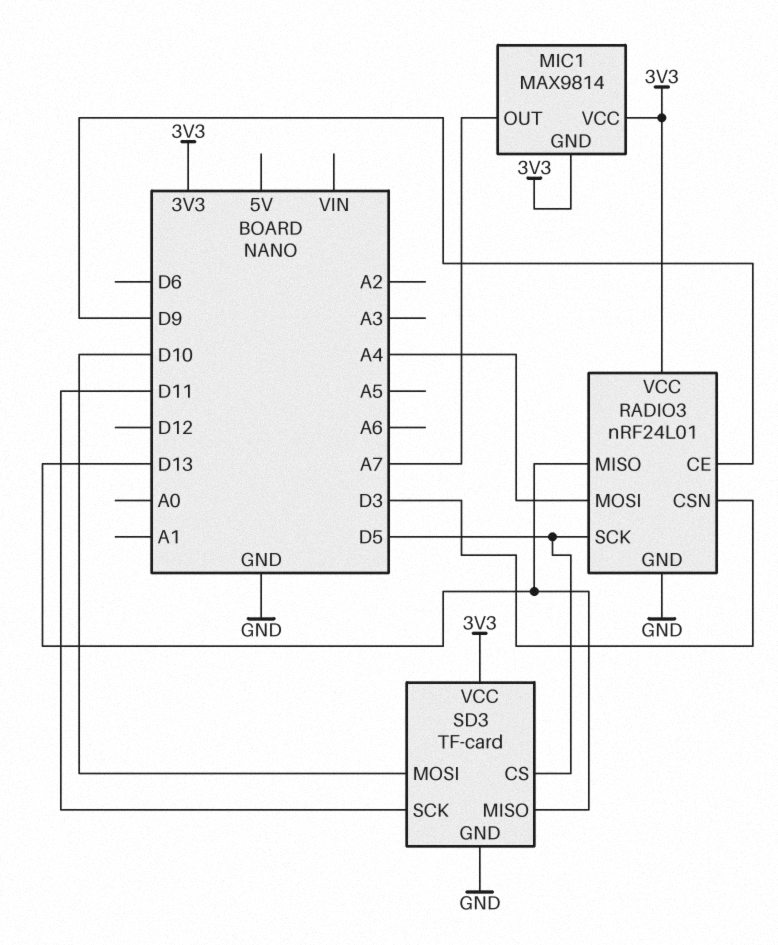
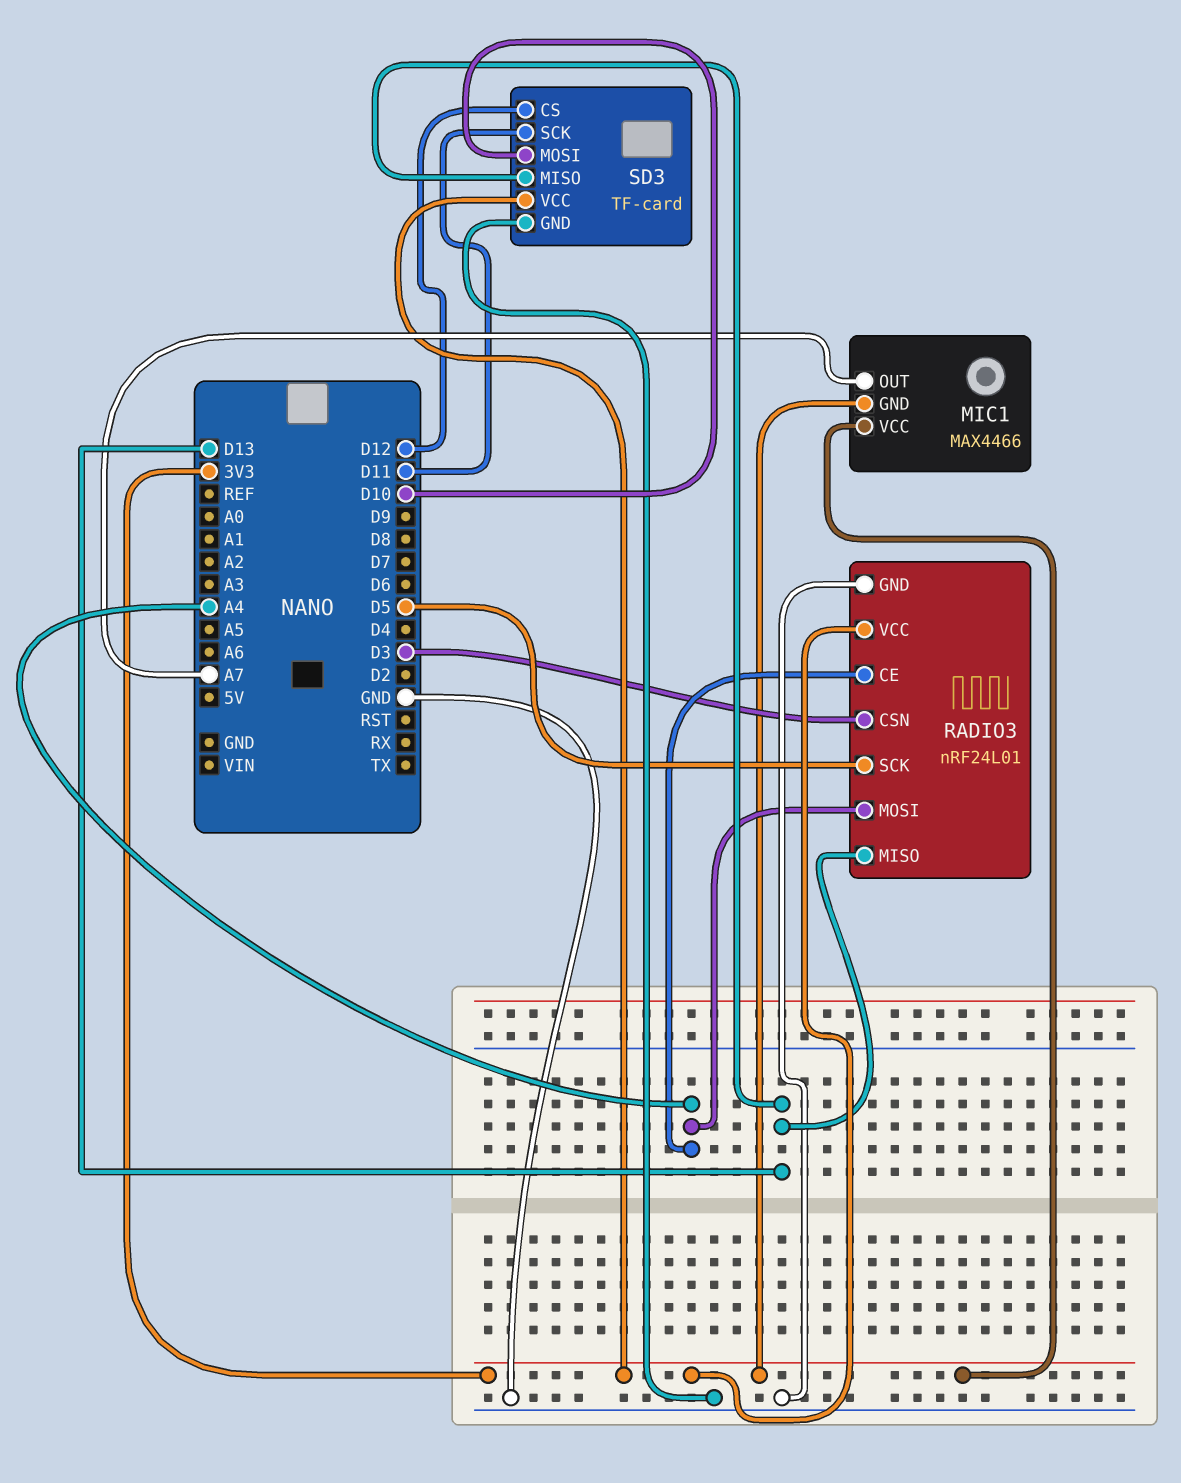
MIC1: MAX9814 -> MAX4466
RADIO3 pin CE: D9 -> A4
SD3 pin CS: D5 -> D12

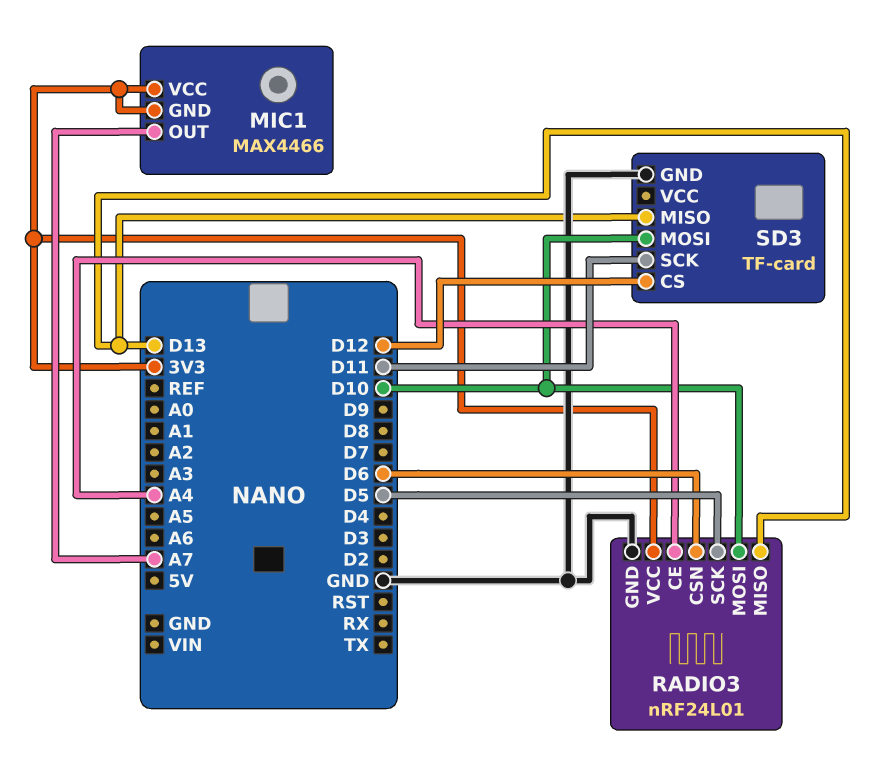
RADIO3 pin CSN: D3 -> D6
RADIO3 pin MOSI: A4 -> D10
SD3 pin VCC: 3V3 -> none

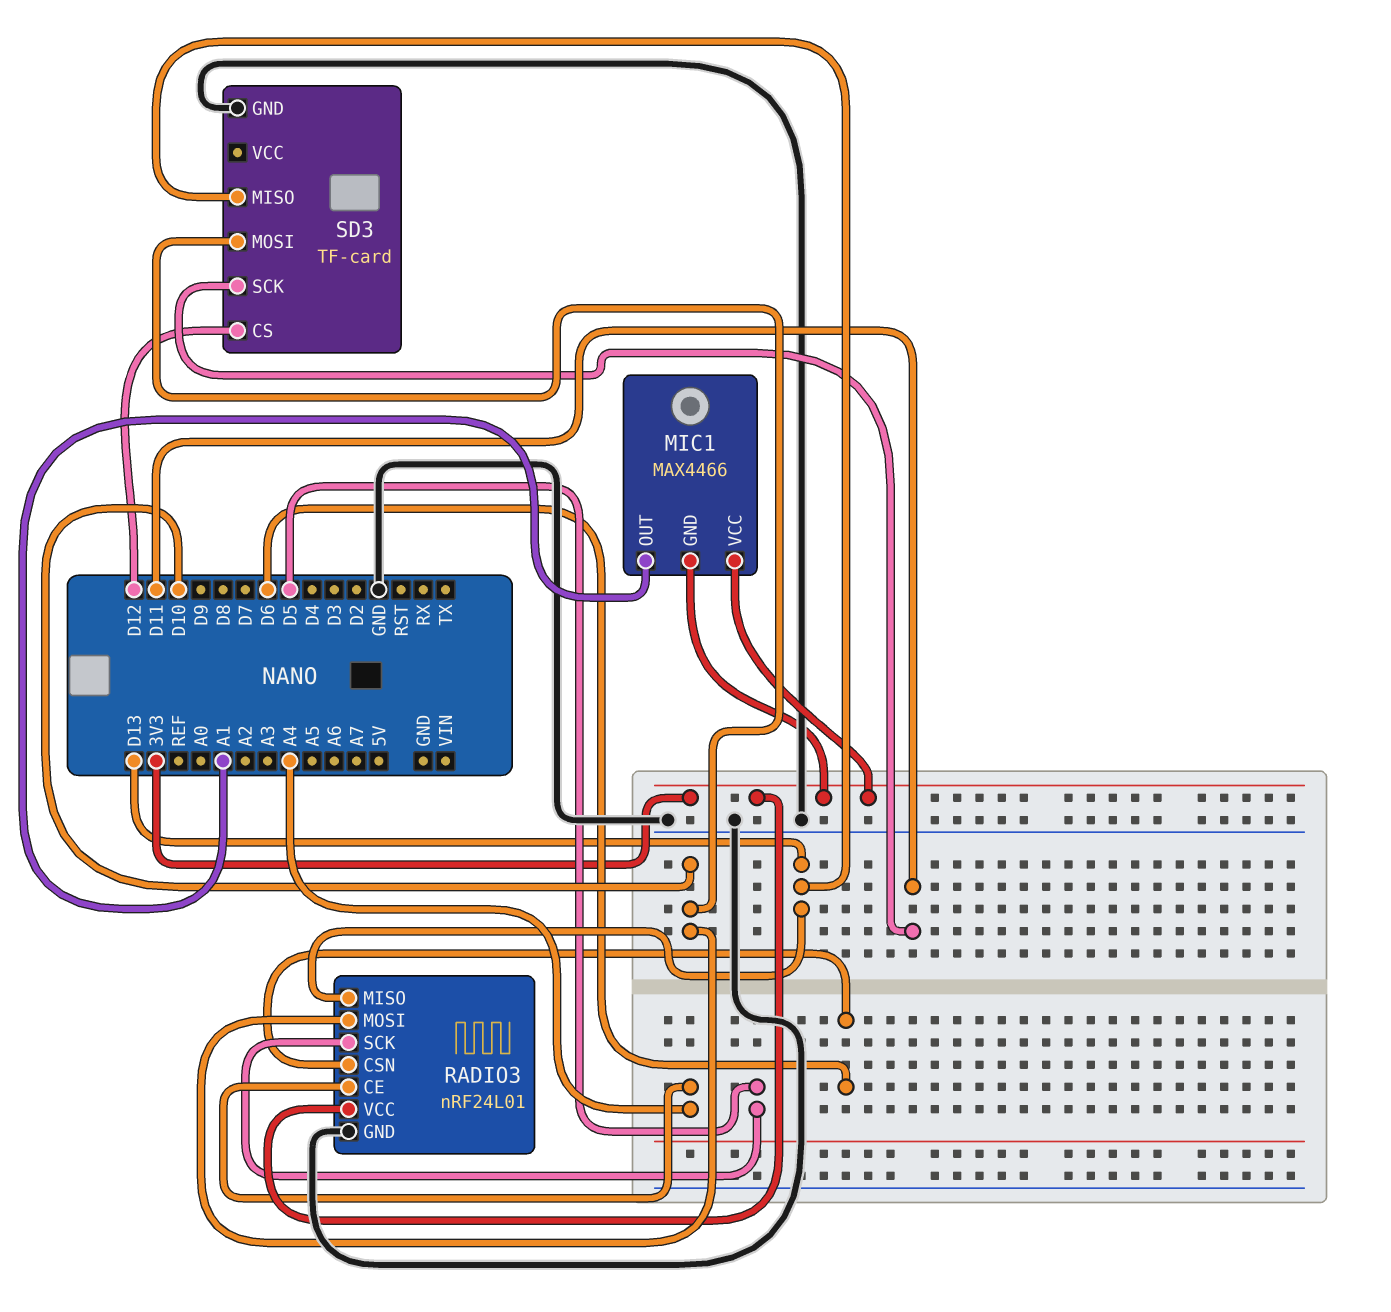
MIC1 pin OUT: A7 -> A1

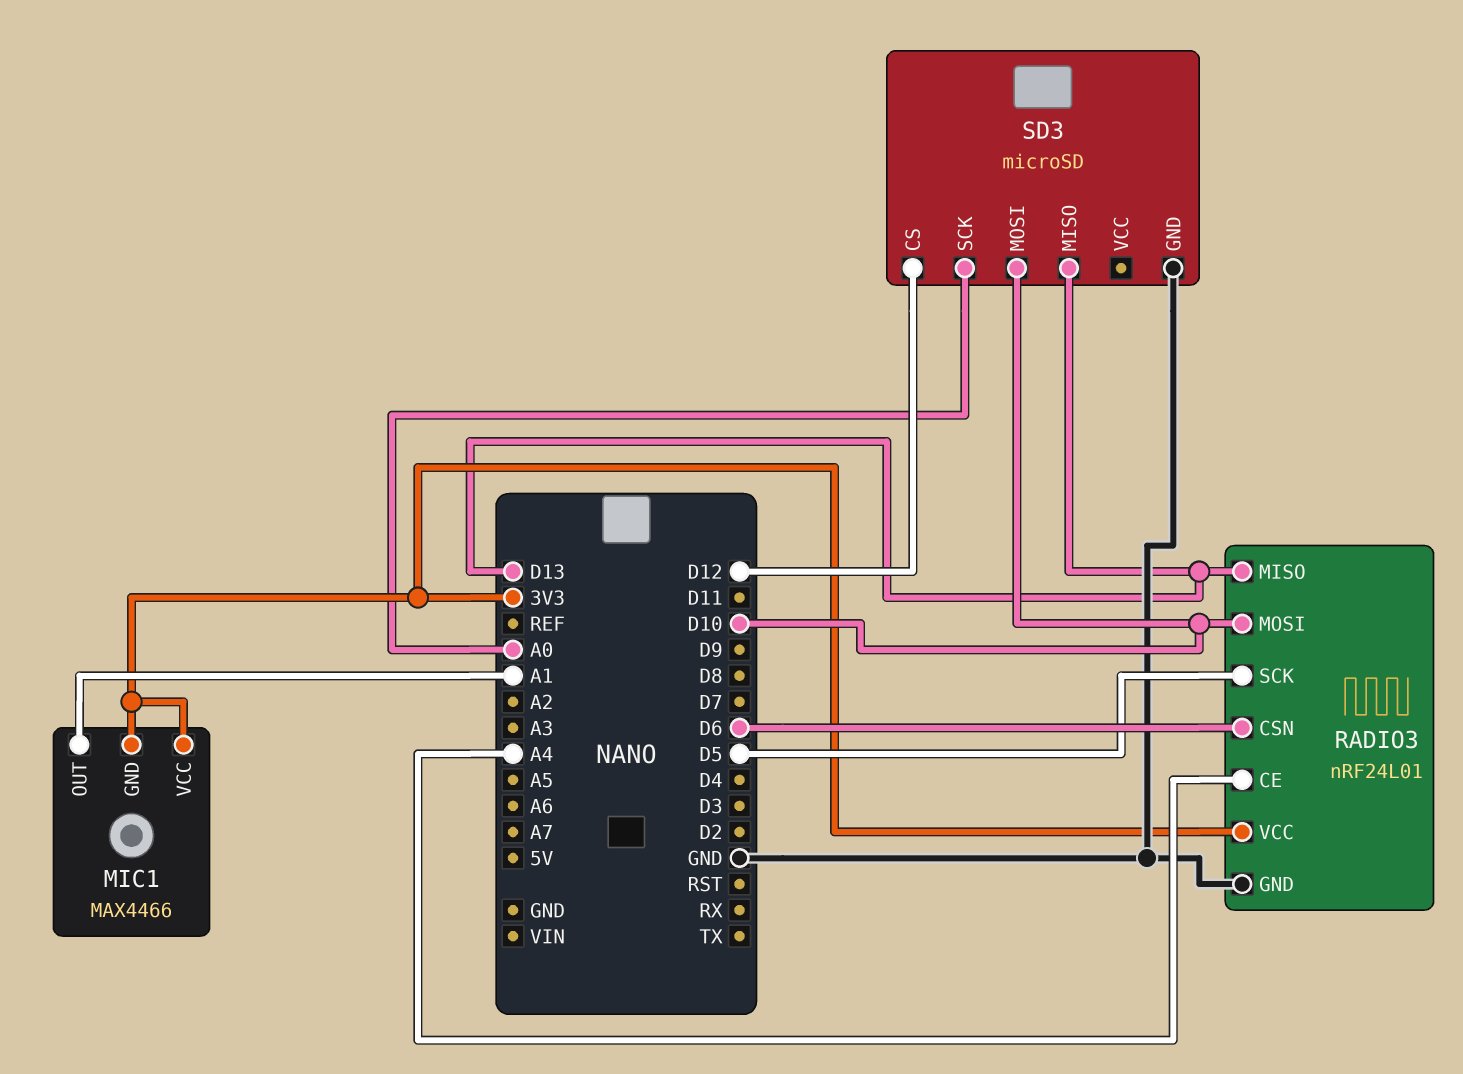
SD3: TF-card -> microSD
SD3 pin SCK: D11 -> A0

